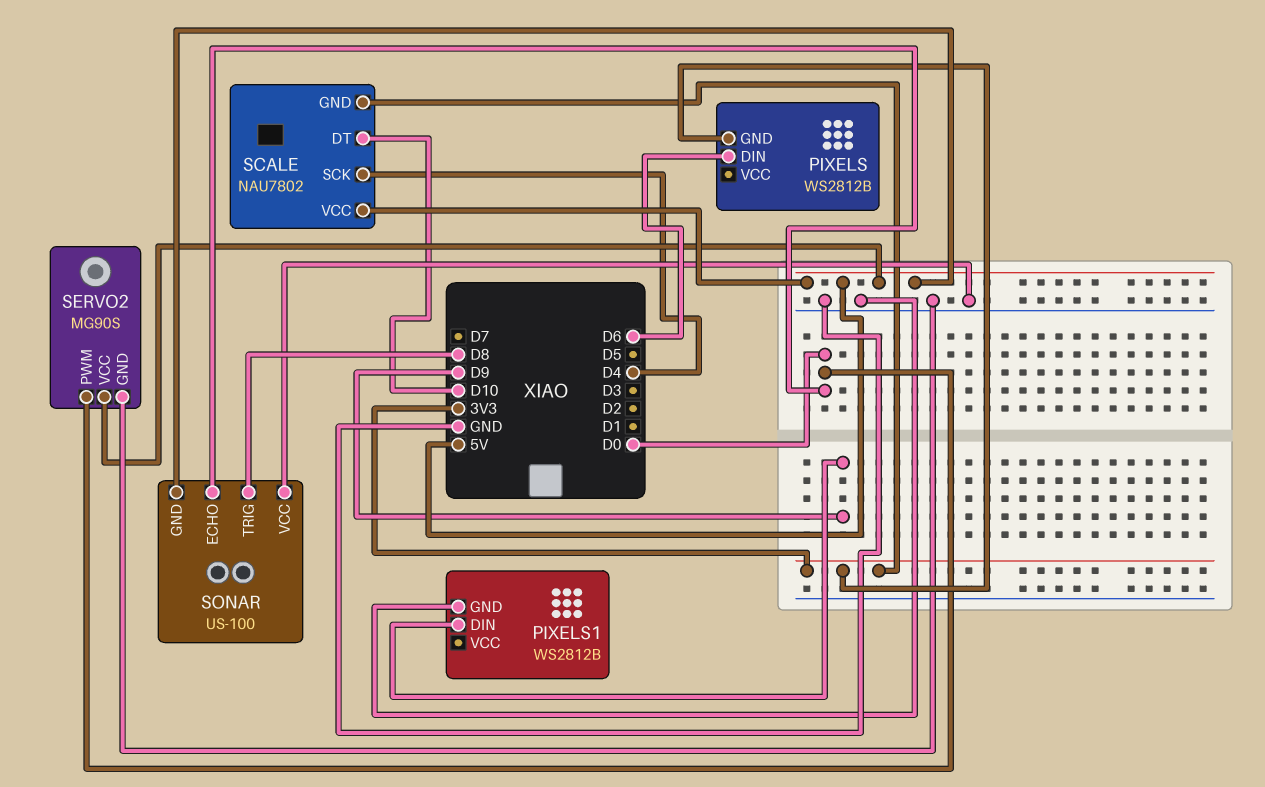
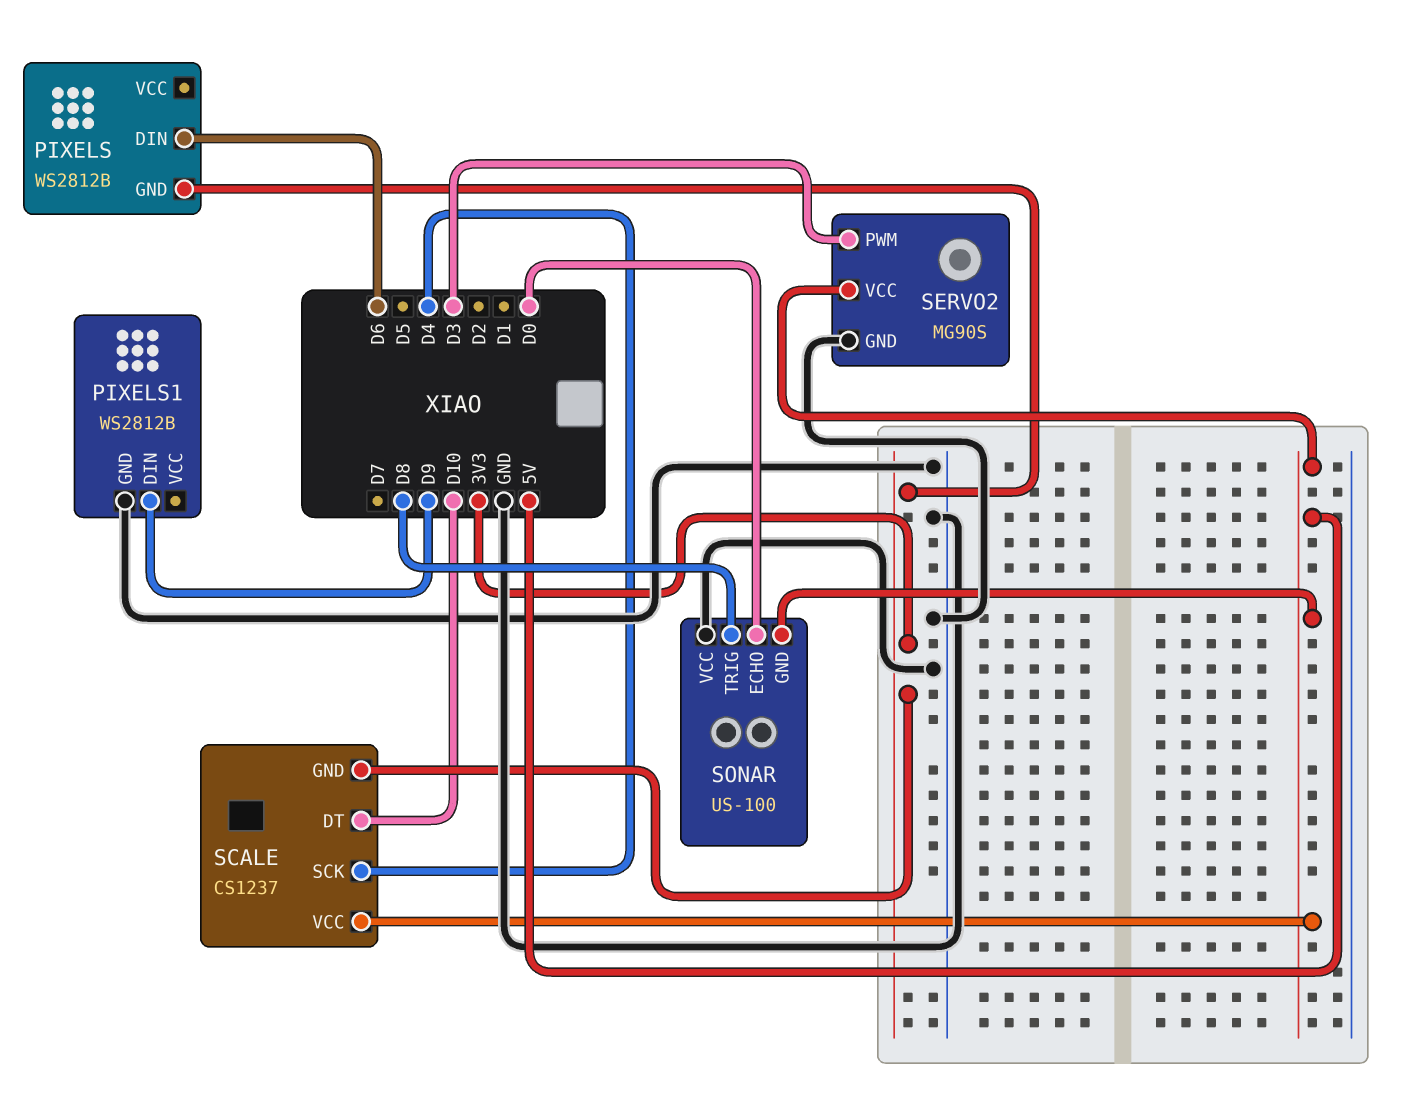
SCALE: NAU7802 -> CS1237
SERVO2 pin PWM: D0 -> D3

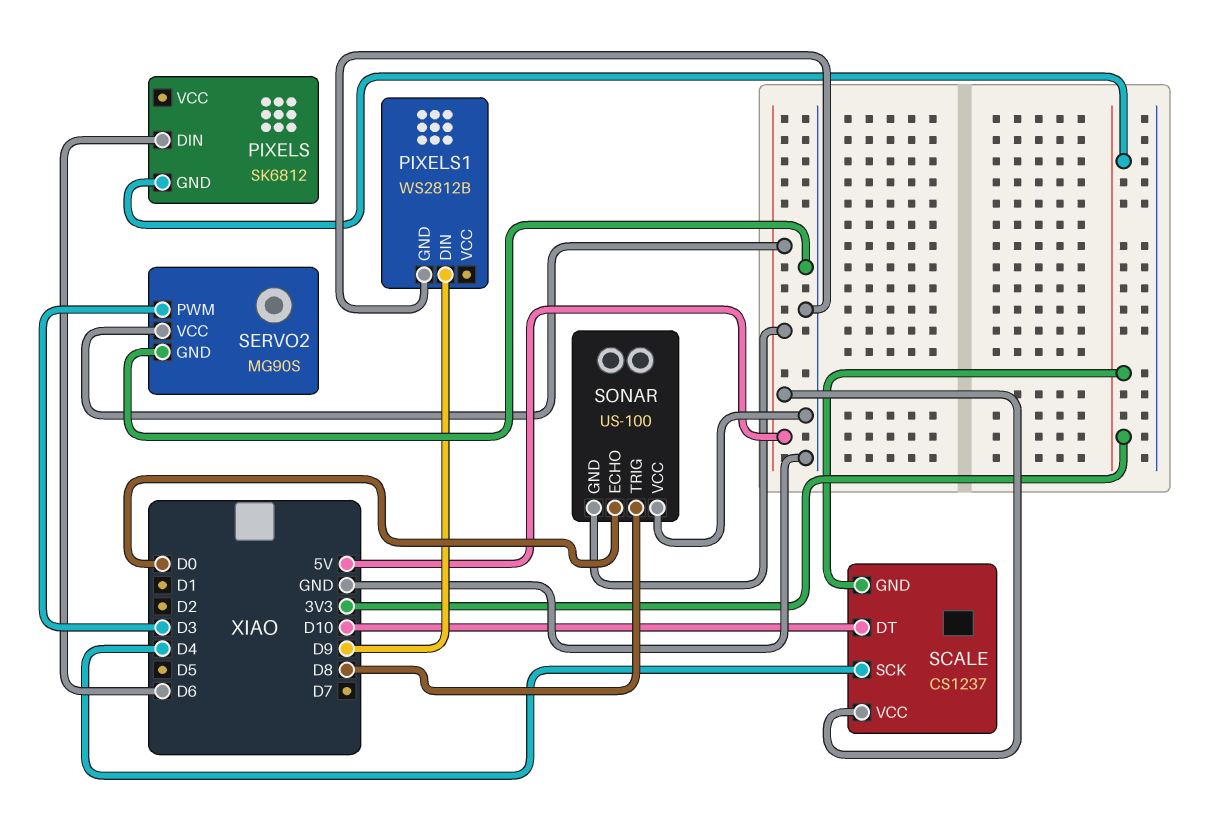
PIXELS: WS2812B -> SK6812

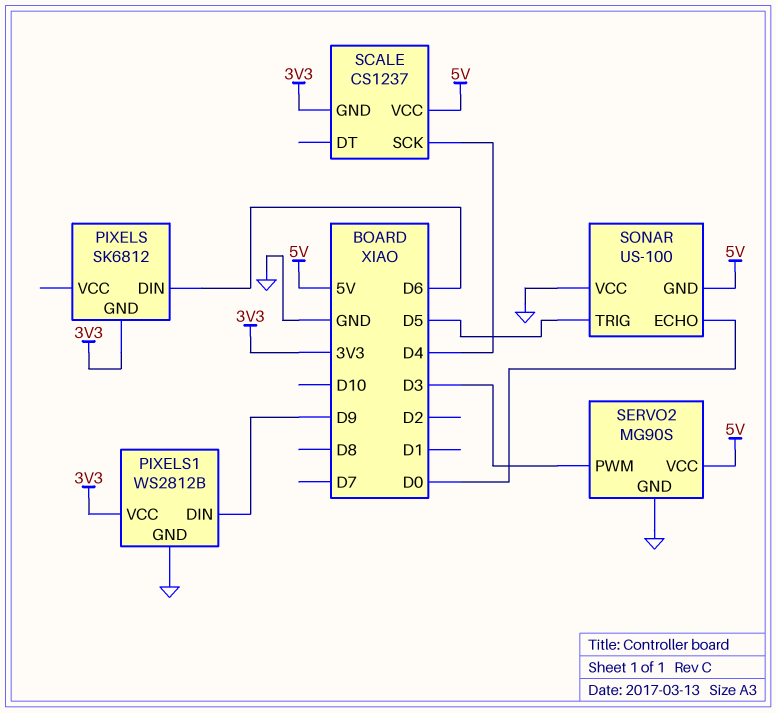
PIXELS1 pin VCC: none -> 3V3
SCALE pin DT: D10 -> none
SONAR pin TRIG: D8 -> D5

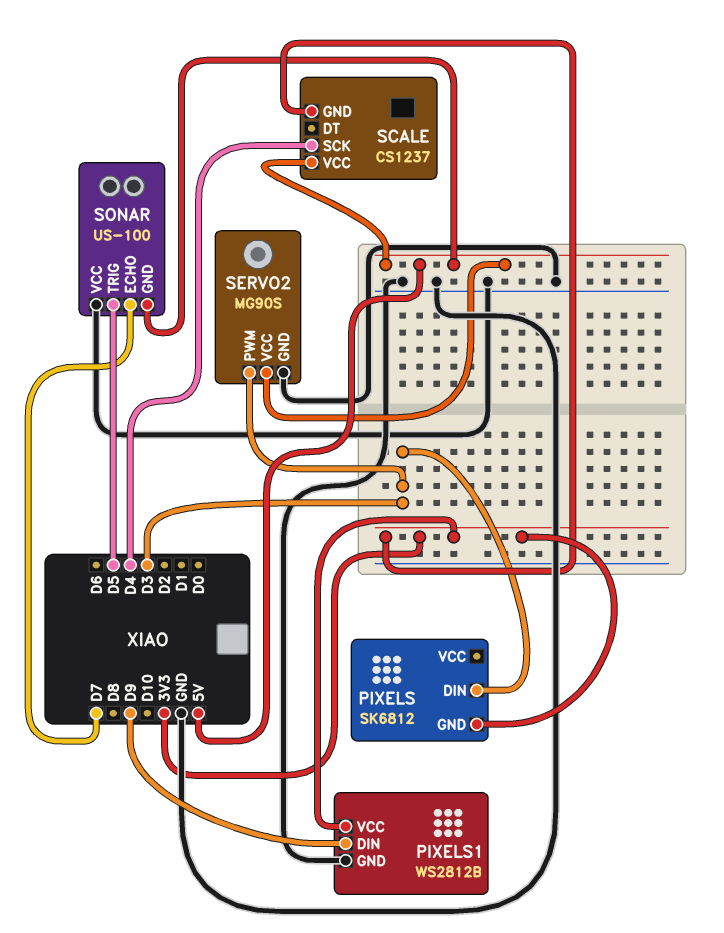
PIXELS pin DIN: D6 -> D3
SONAR pin ECHO: D0 -> D7

